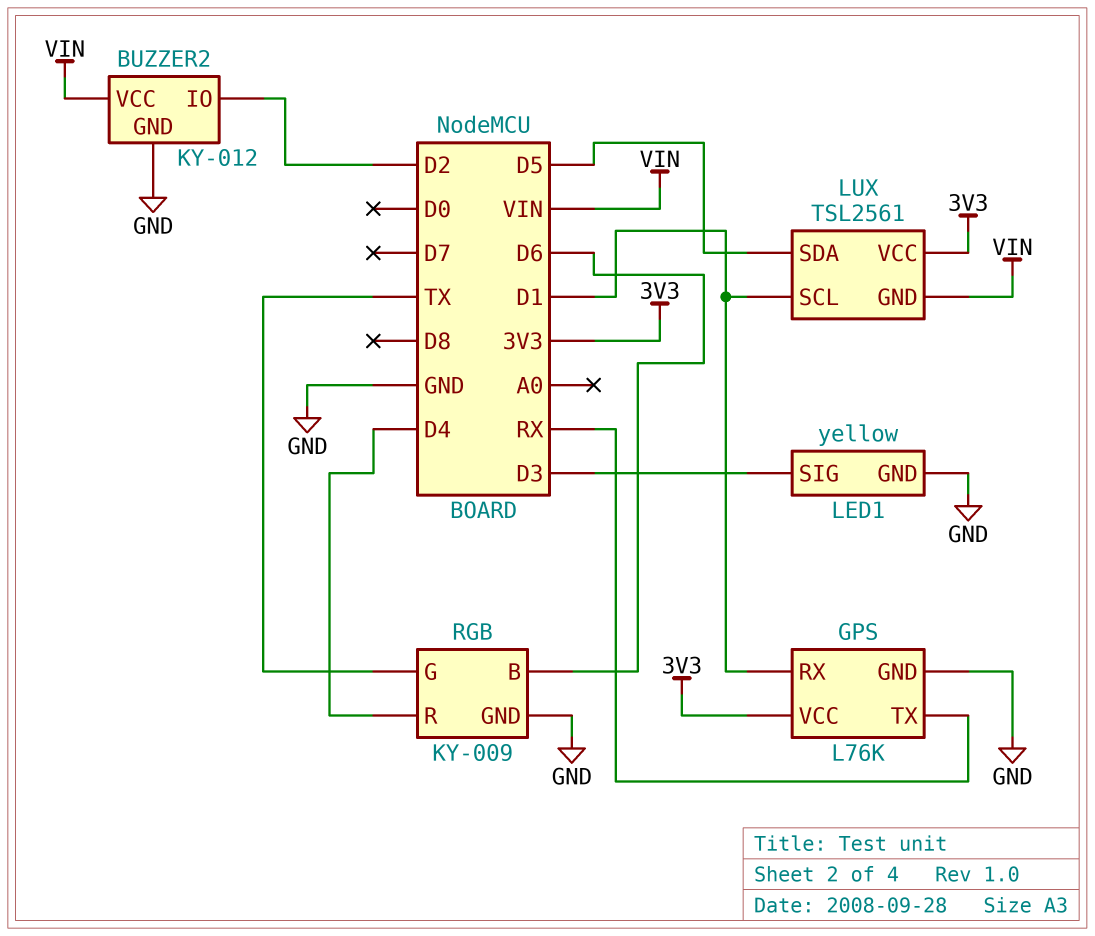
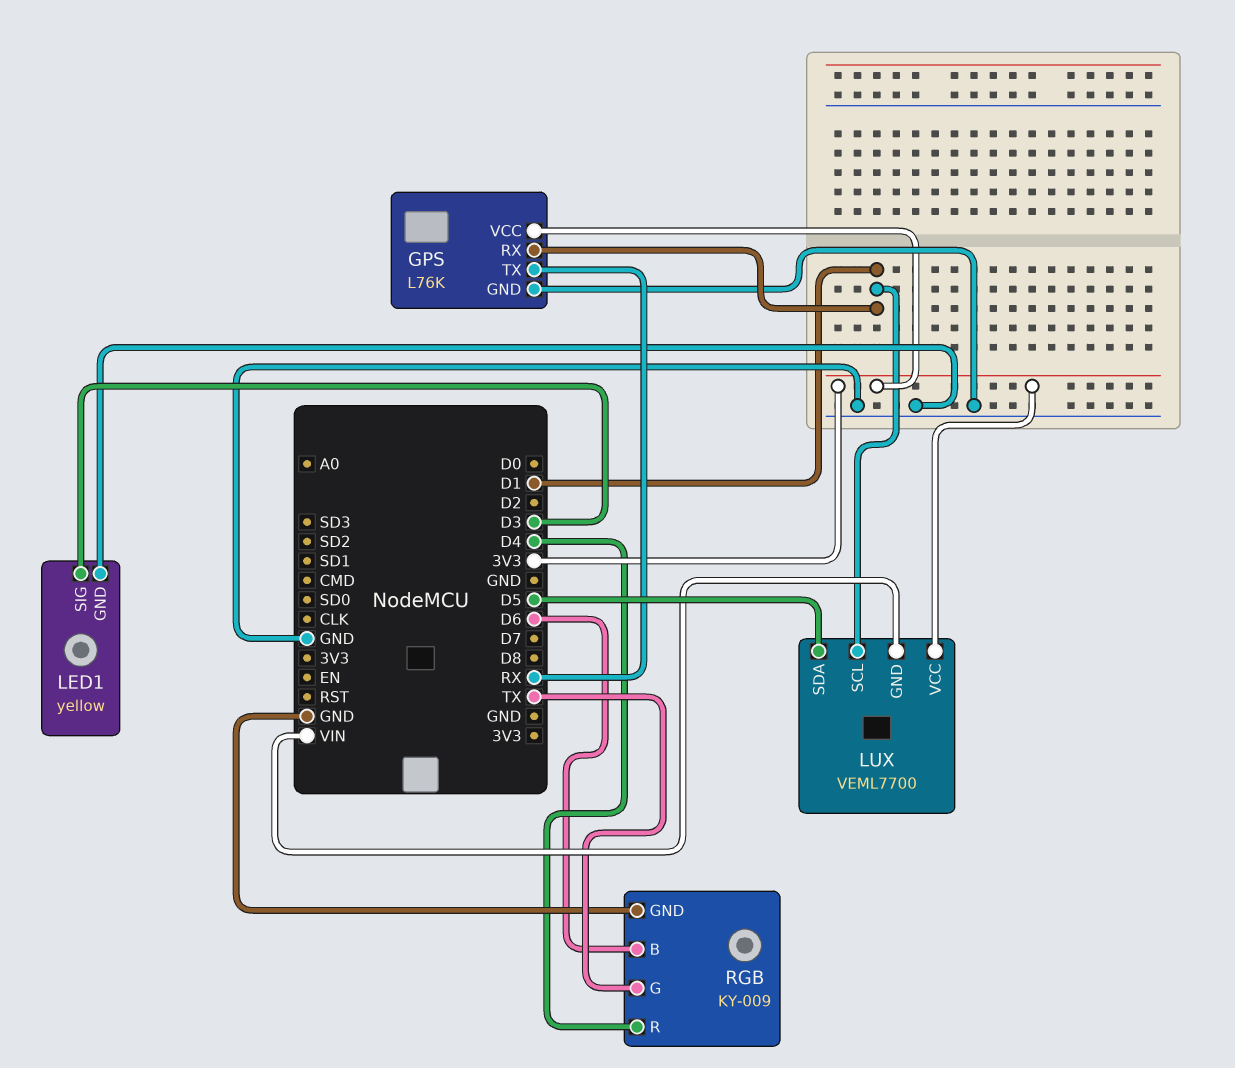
BUZZER2: KY-012 -> none
BUZZER2 pin GND: GND -> none
BUZZER2 pin IO: D2 -> none
BUZZER2 pin VCC: VIN -> none
LUX: TSL2561 -> VEML7700

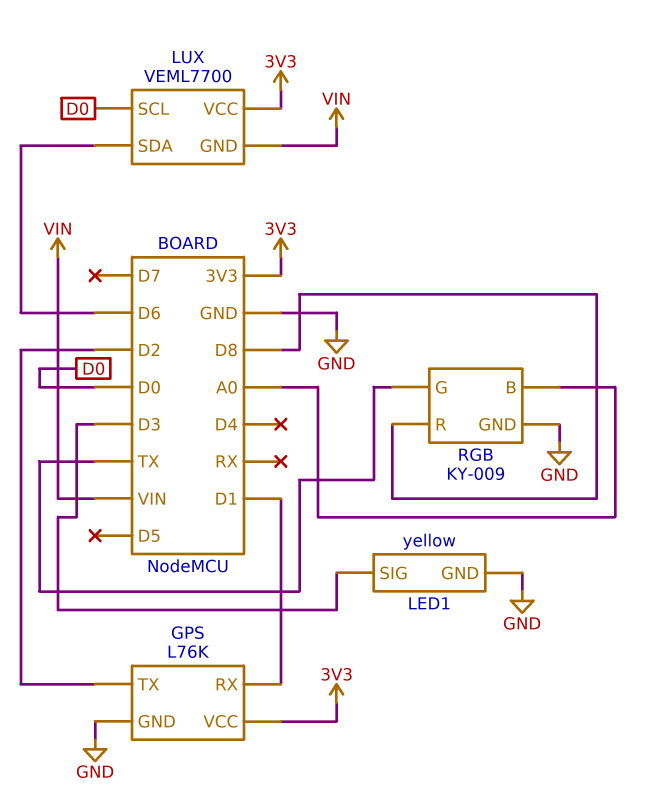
GPS pin TX: RX -> D2
LUX pin SCL: D1 -> D0
LUX pin SDA: D5 -> D6
RGB pin B: D6 -> A0
RGB pin R: D4 -> D8

